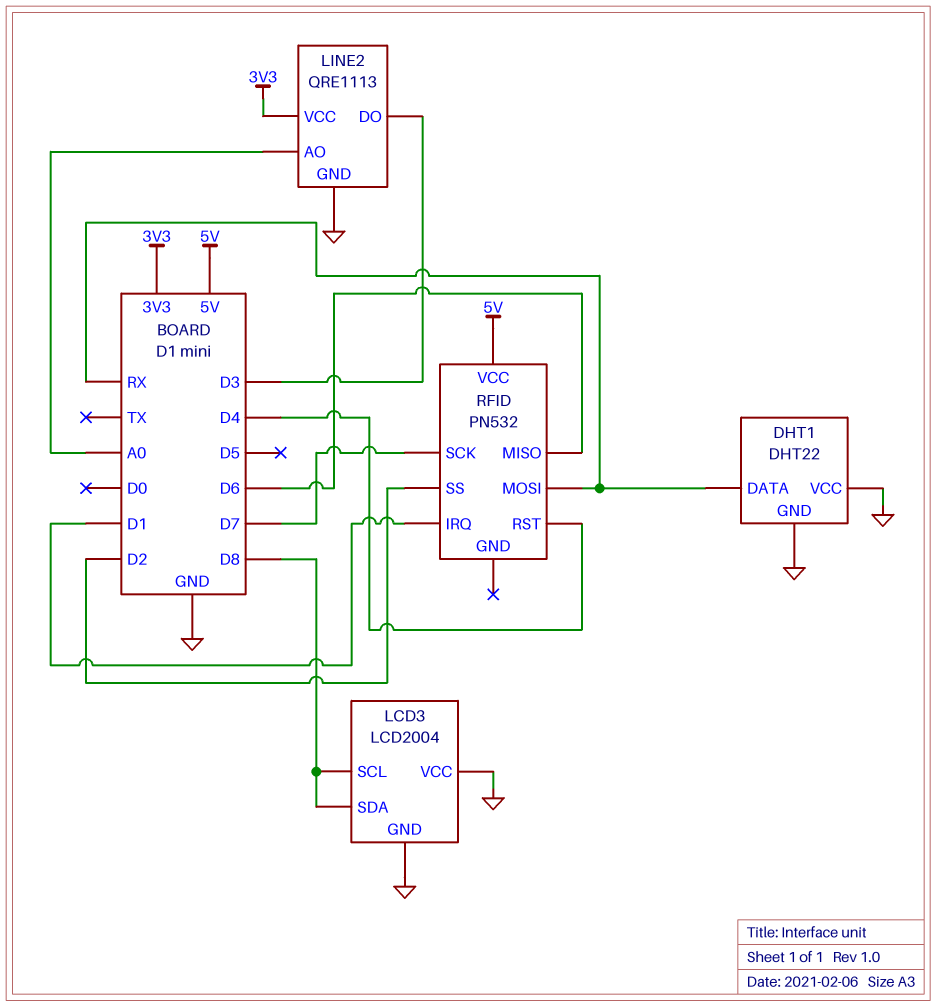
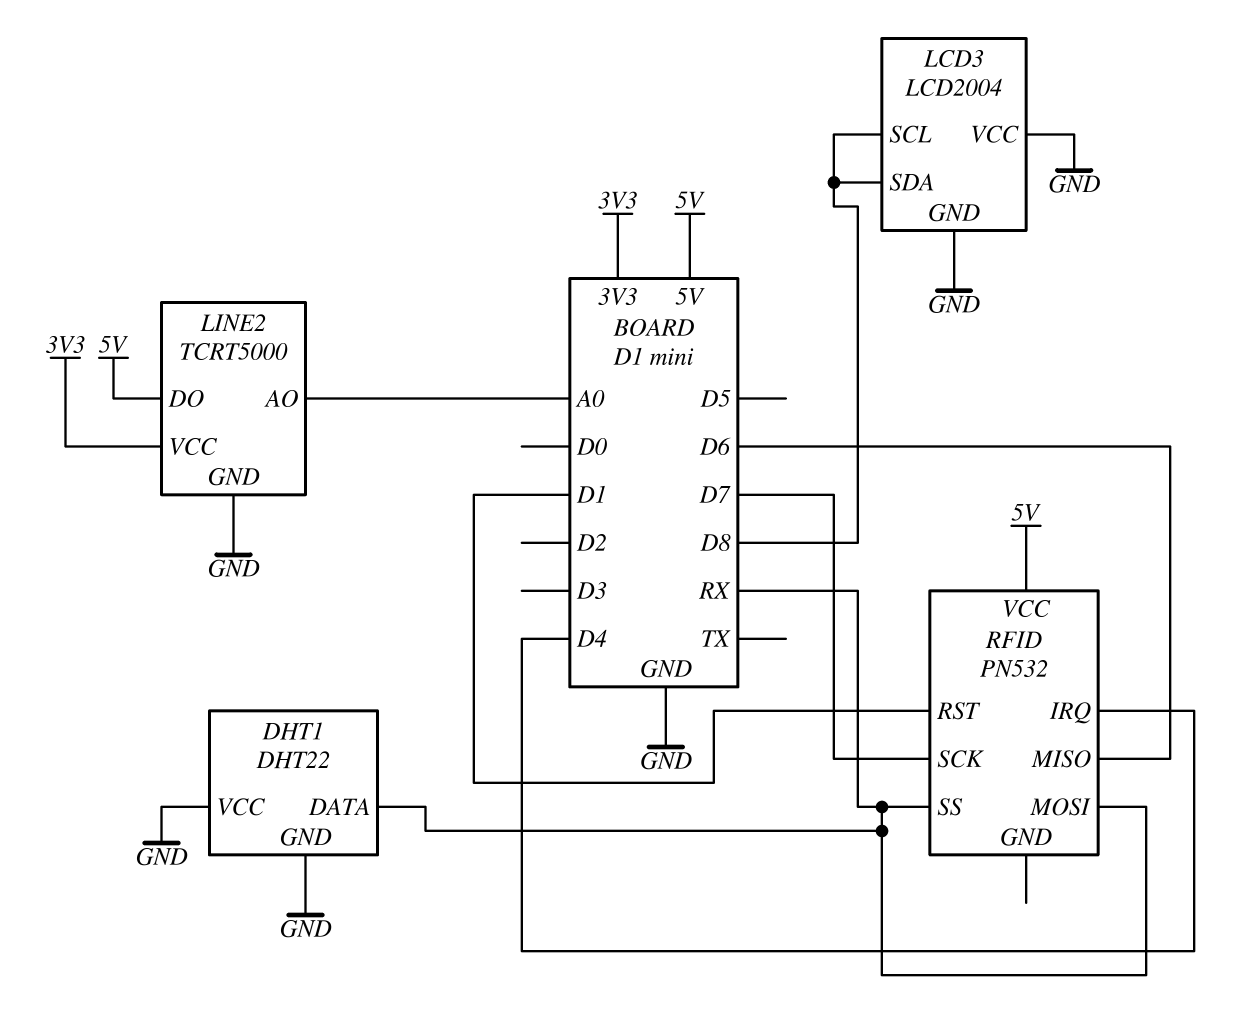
LINE2: QRE1113 -> TCRT5000
LINE2 pin DO: D3 -> 5V
RFID pin IRQ: D1 -> D4
RFID pin RST: D4 -> D1
RFID pin SS: D2 -> RX

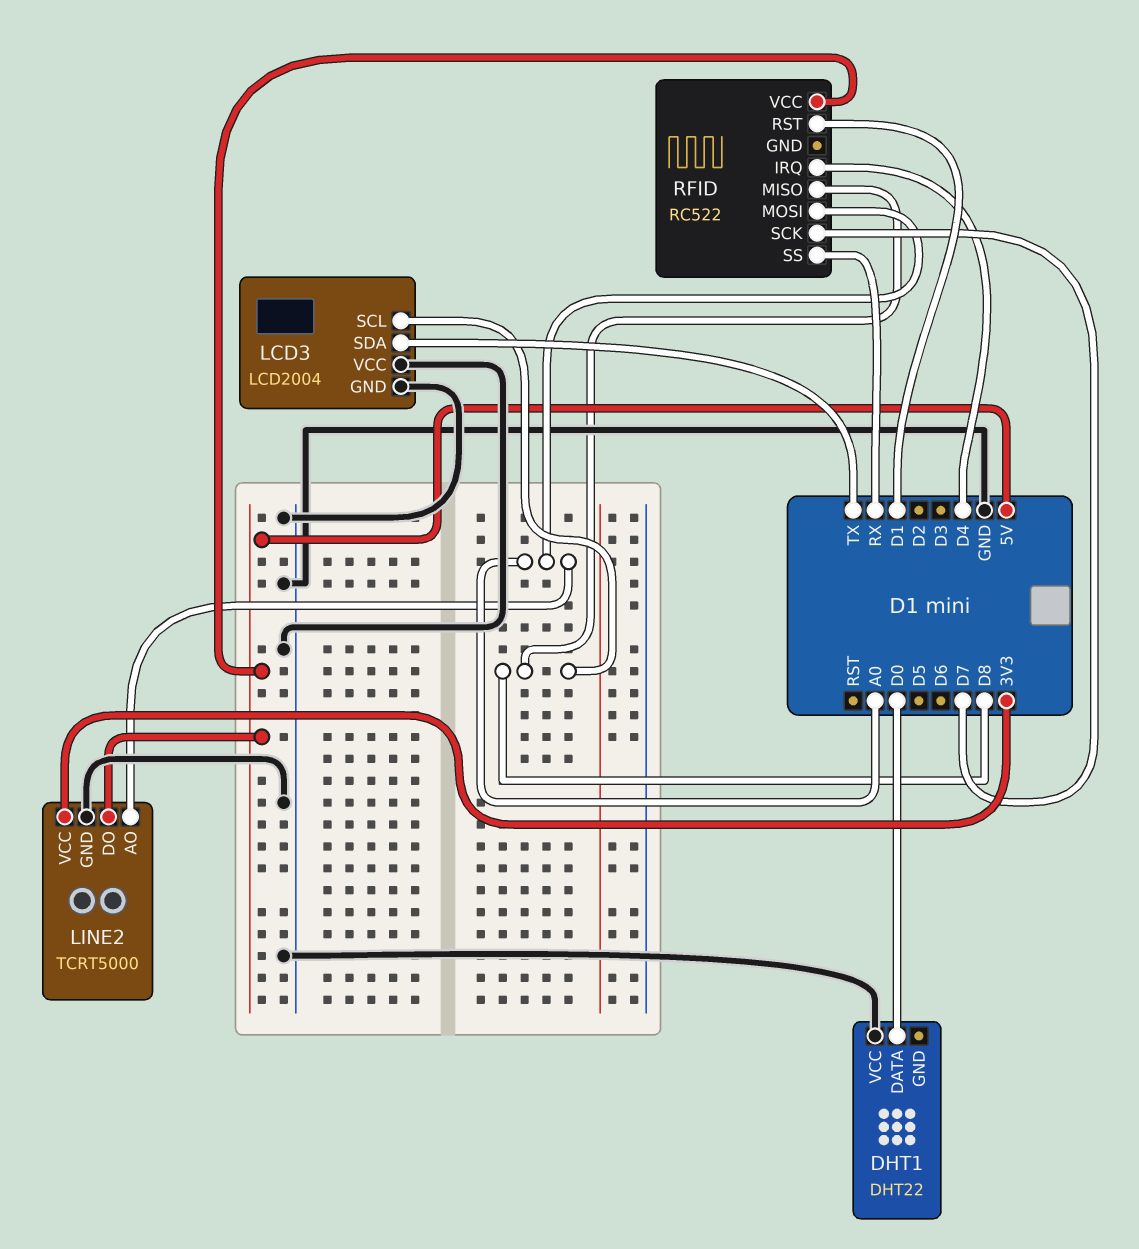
DHT1 pin DATA: RX -> D0
DHT1 pin GND: GND -> none
LCD3 pin SDA: D8 -> TX
RFID: PN532 -> RC522
RFID pin MISO: D6 -> D8
RFID pin MOSI: RX -> A0

